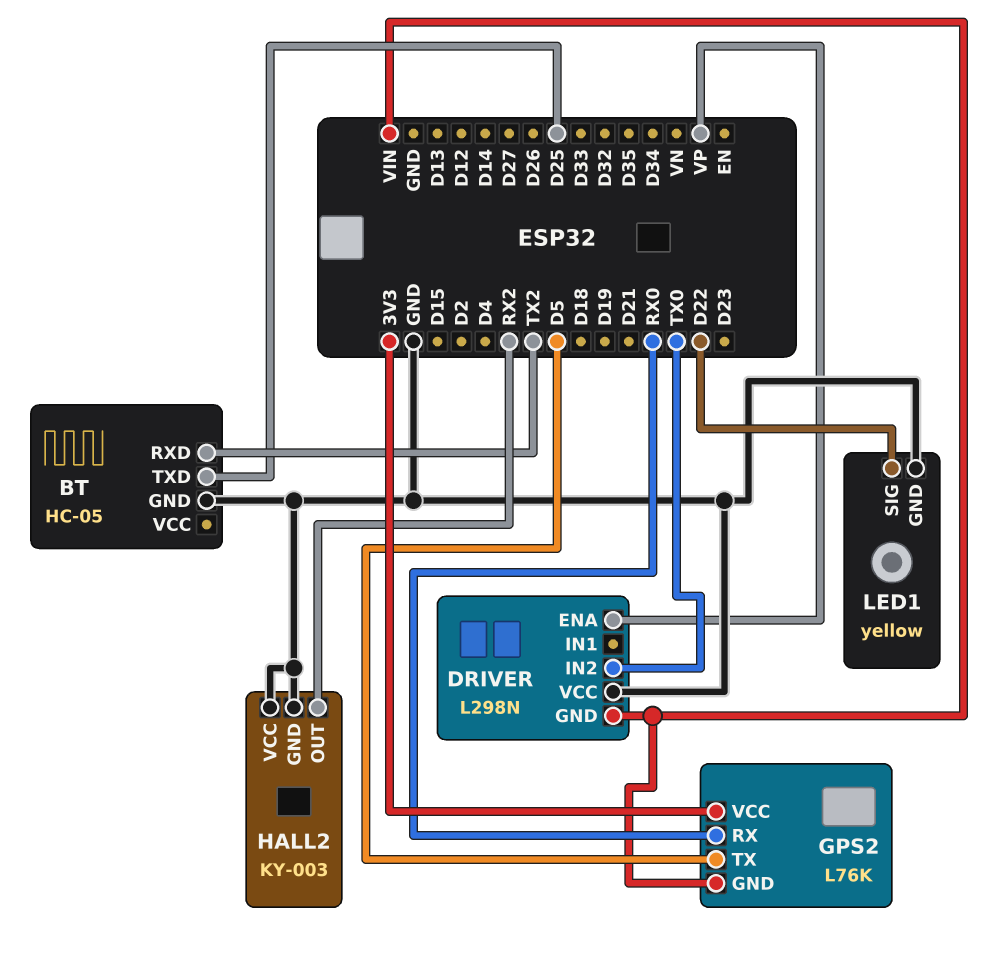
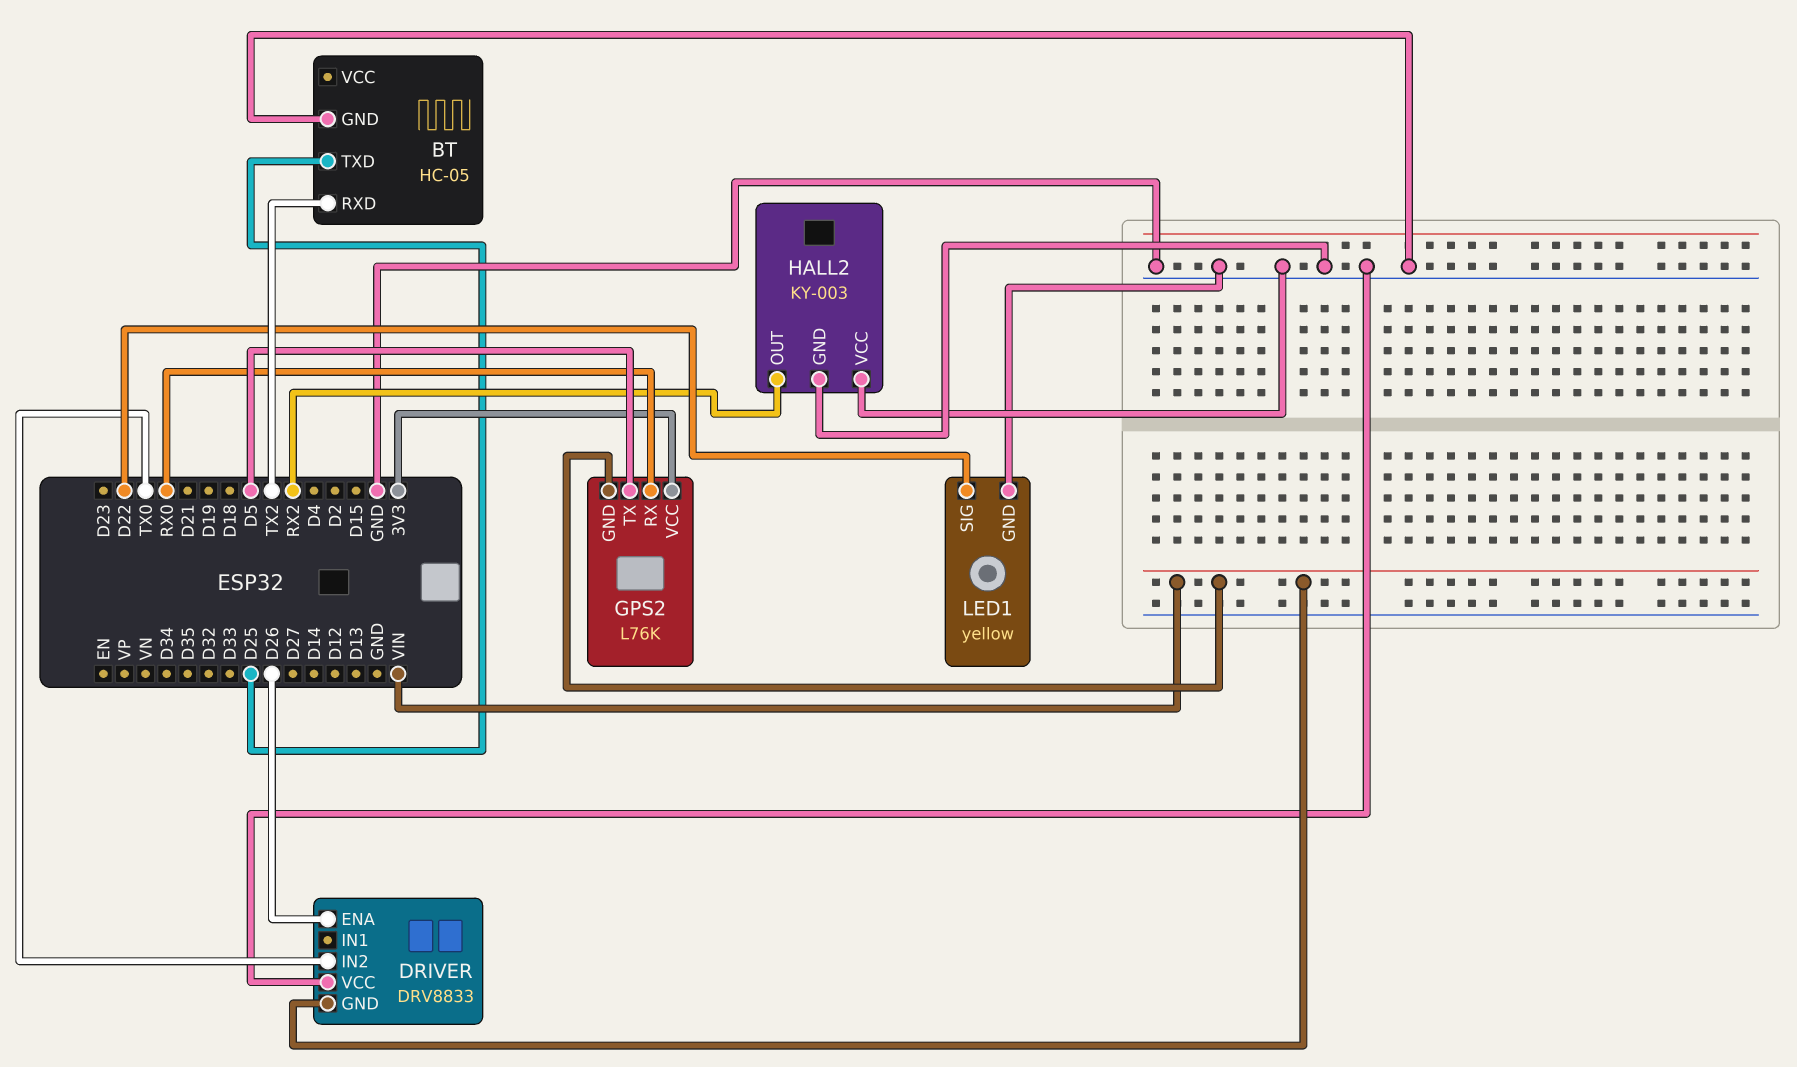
DRIVER: L298N -> DRV8833
DRIVER pin ENA: VP -> D26

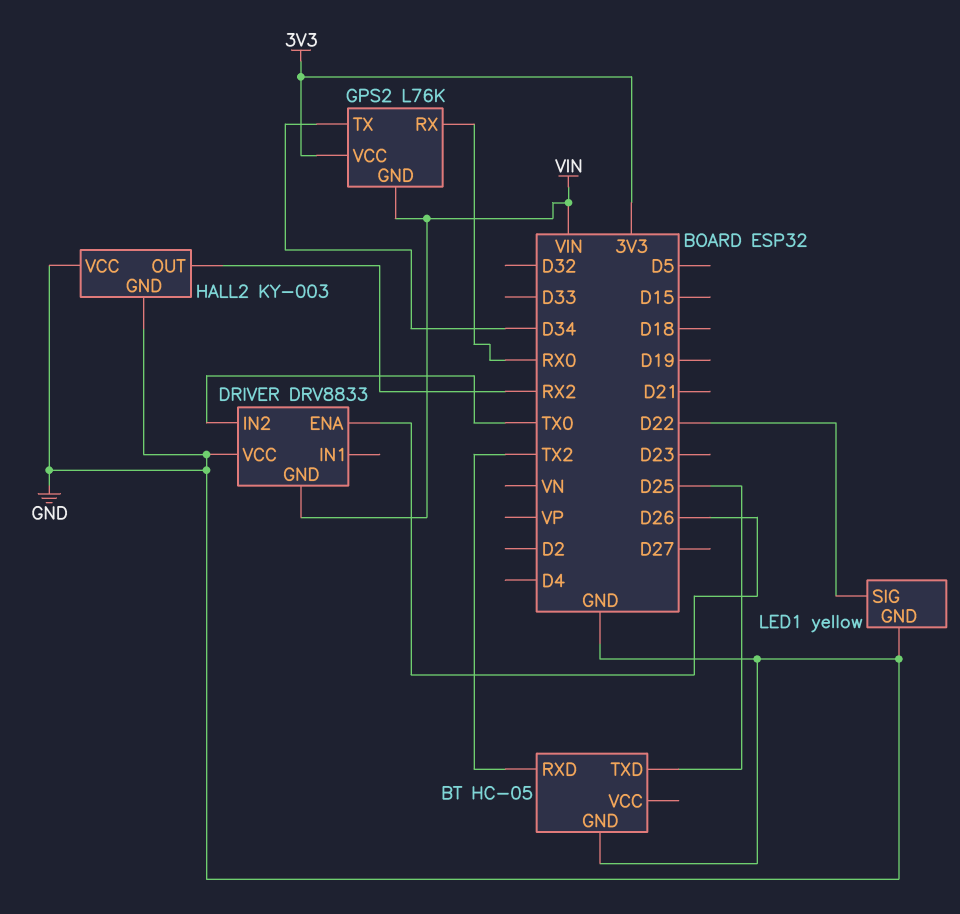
GPS2 pin TX: D5 -> D34

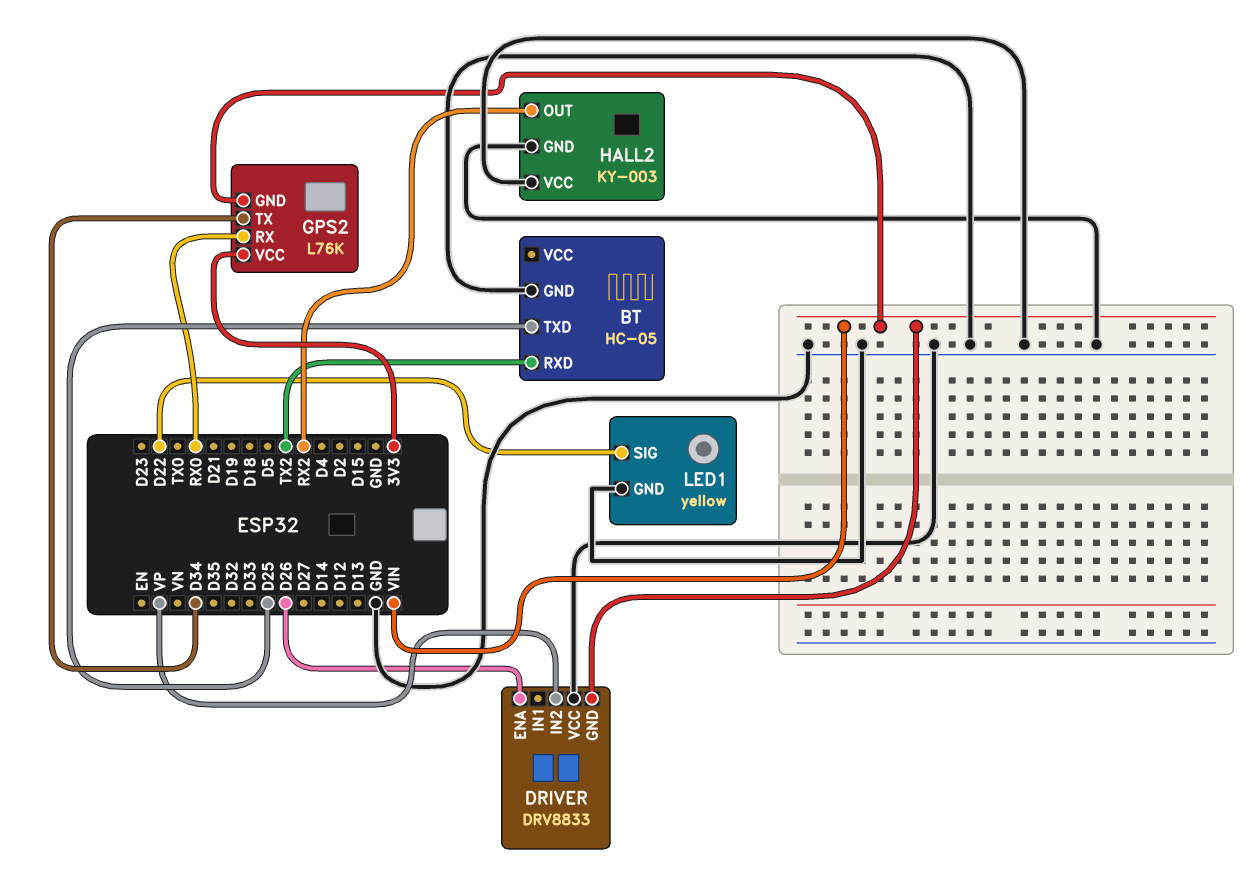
DRIVER pin IN2: TX0 -> VP

